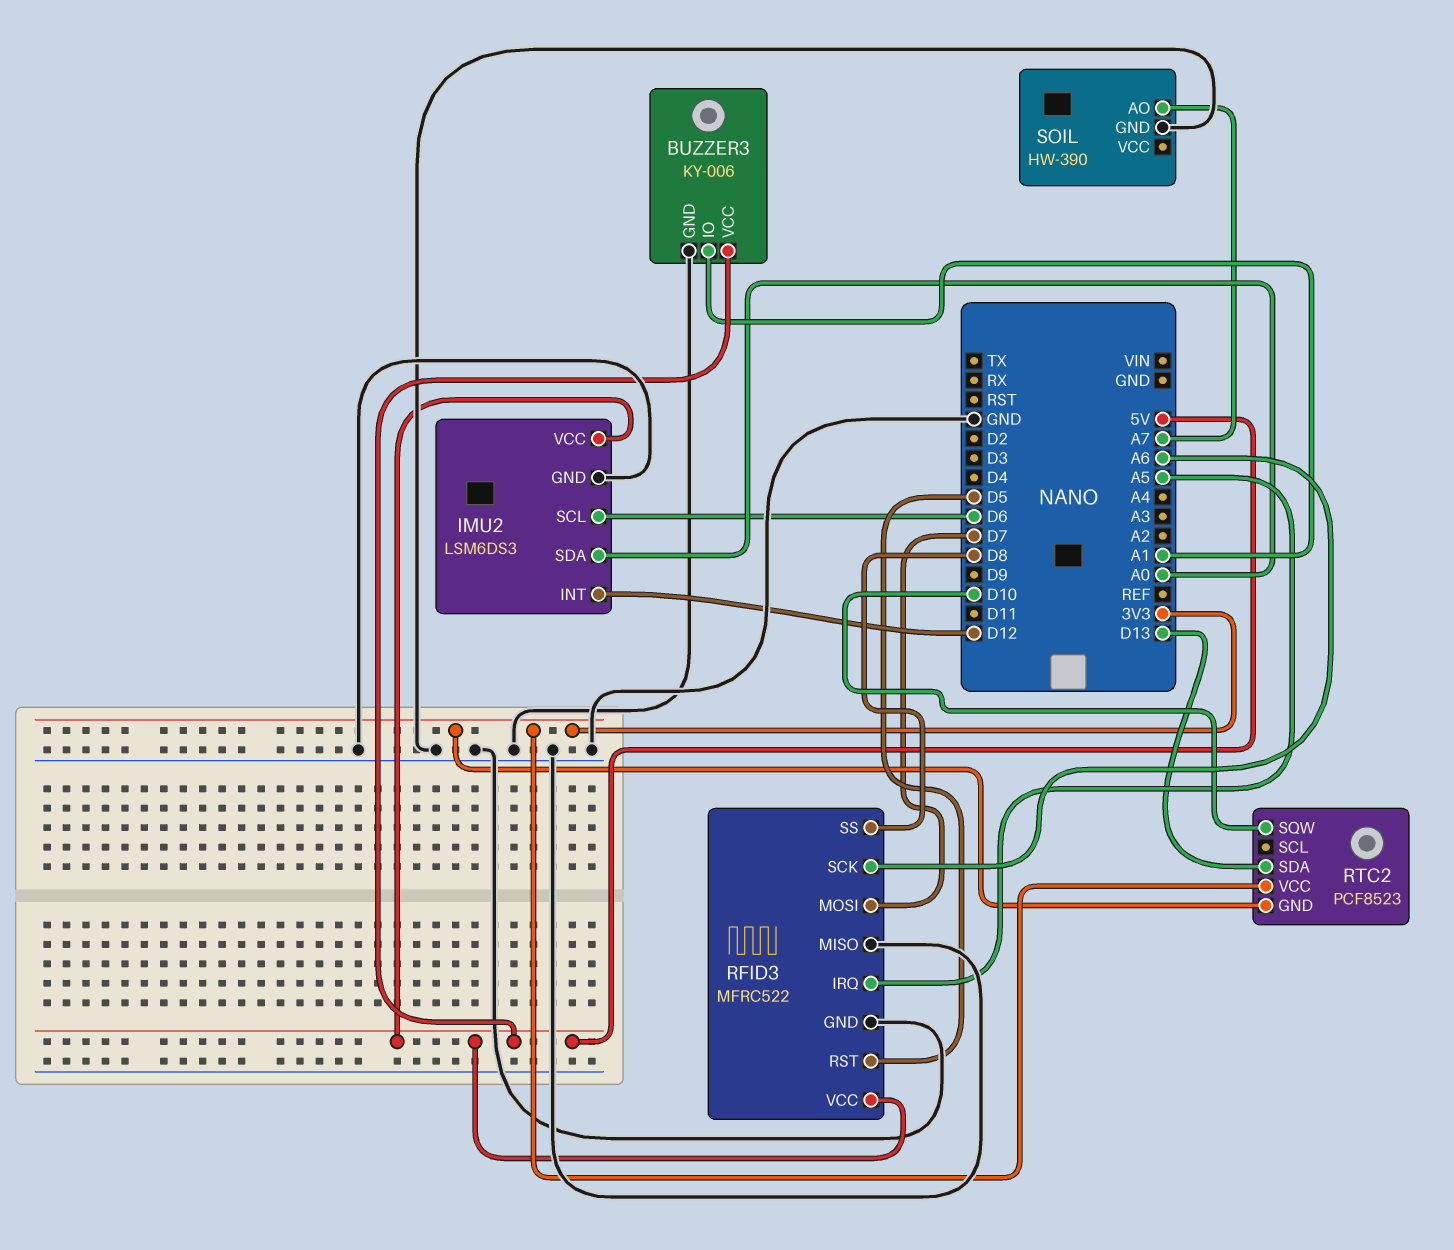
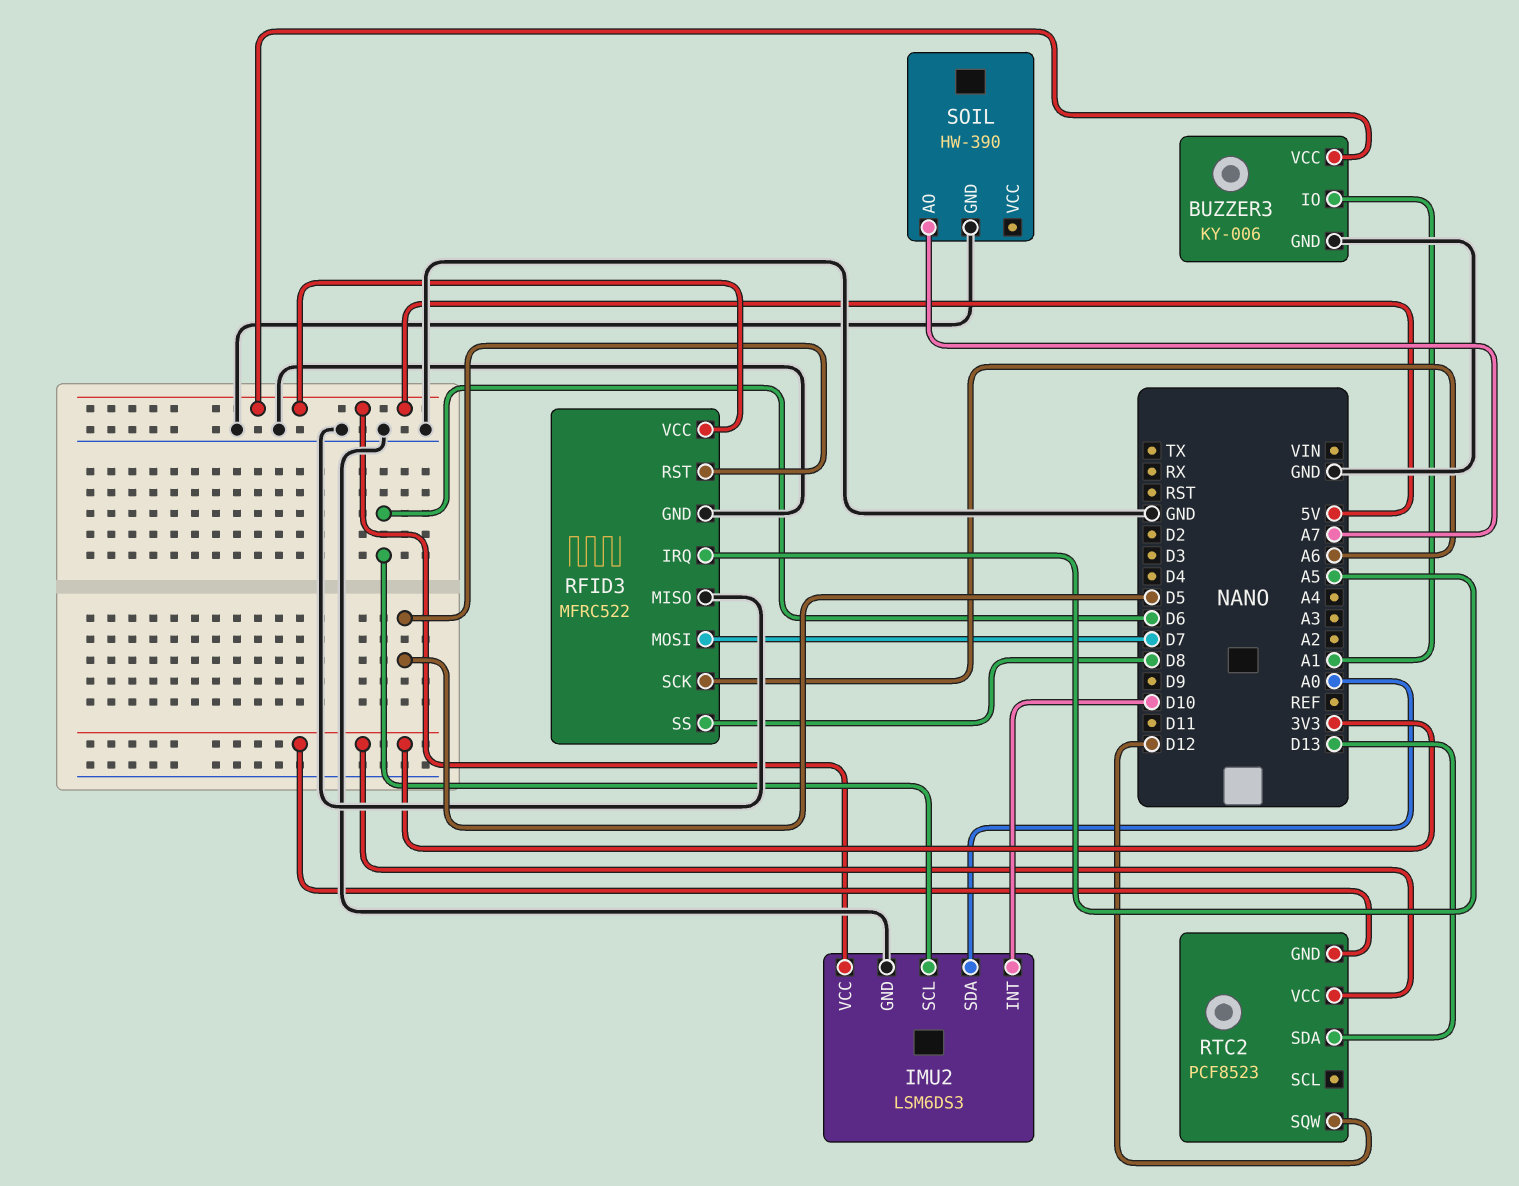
IMU2 pin INT: D12 -> D10
RTC2 pin SQW: D10 -> D12

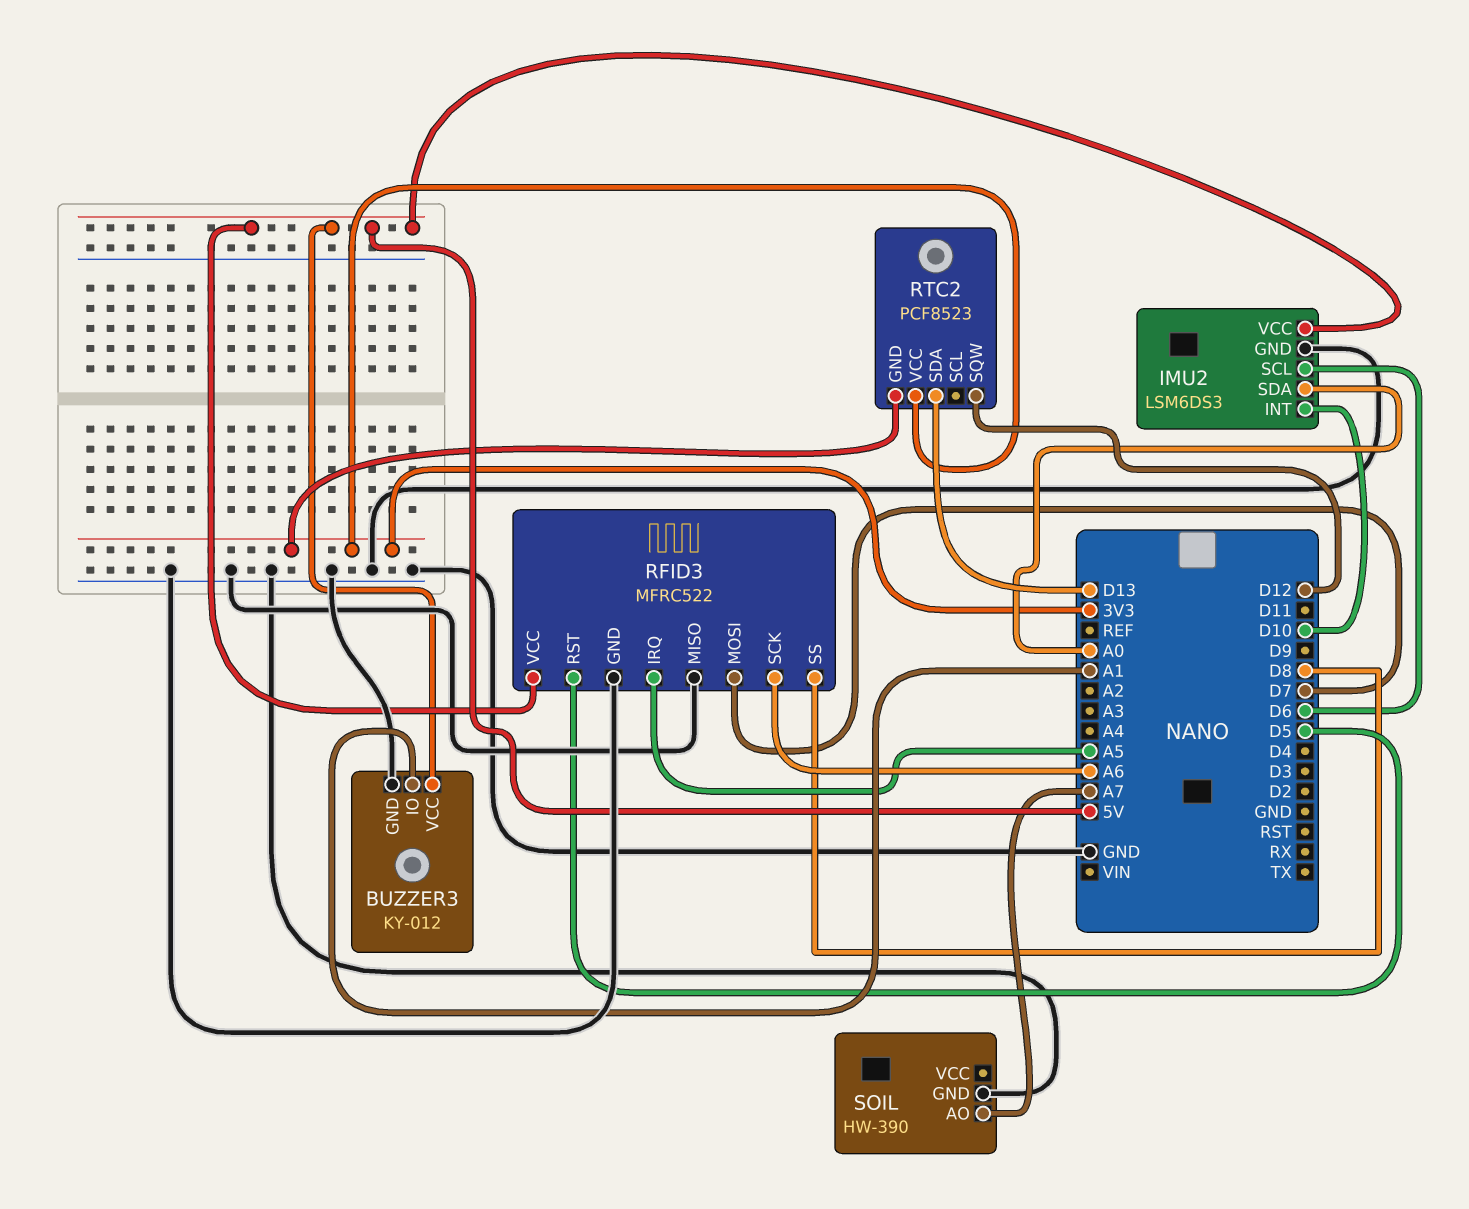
BUZZER3: KY-006 -> KY-012

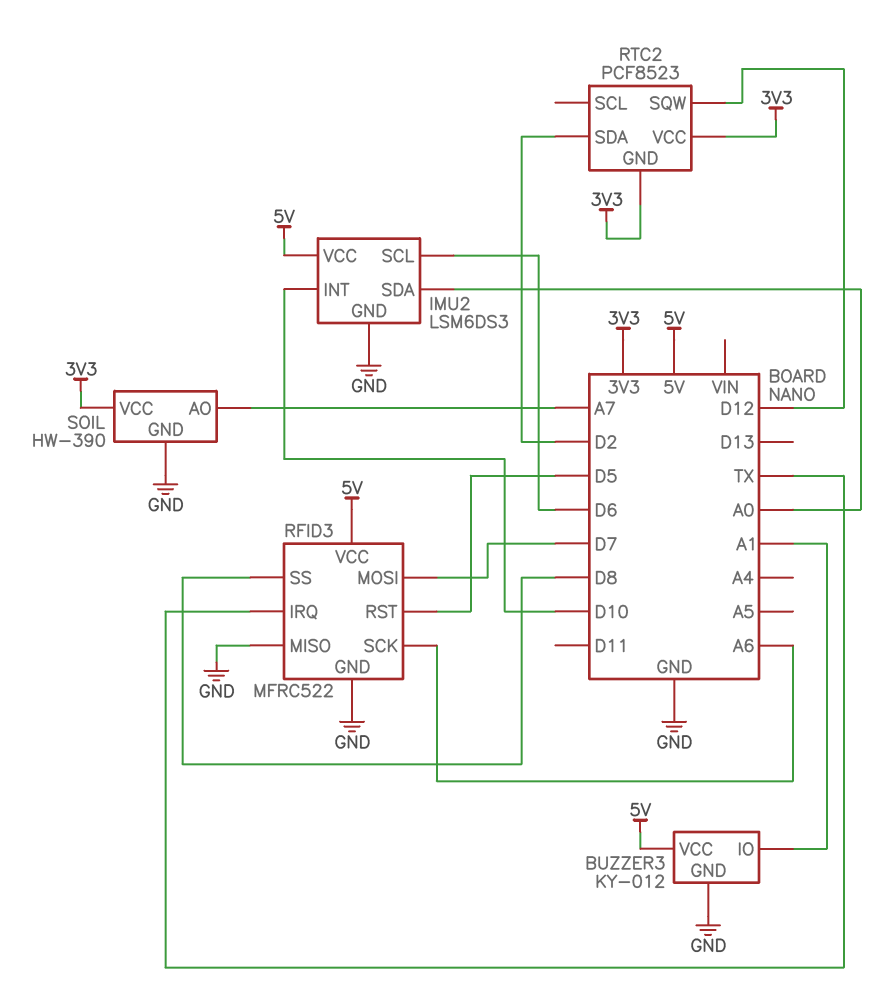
RFID3 pin IRQ: A5 -> TX
RTC2 pin SDA: D13 -> D2
SOIL pin VCC: none -> 3V3

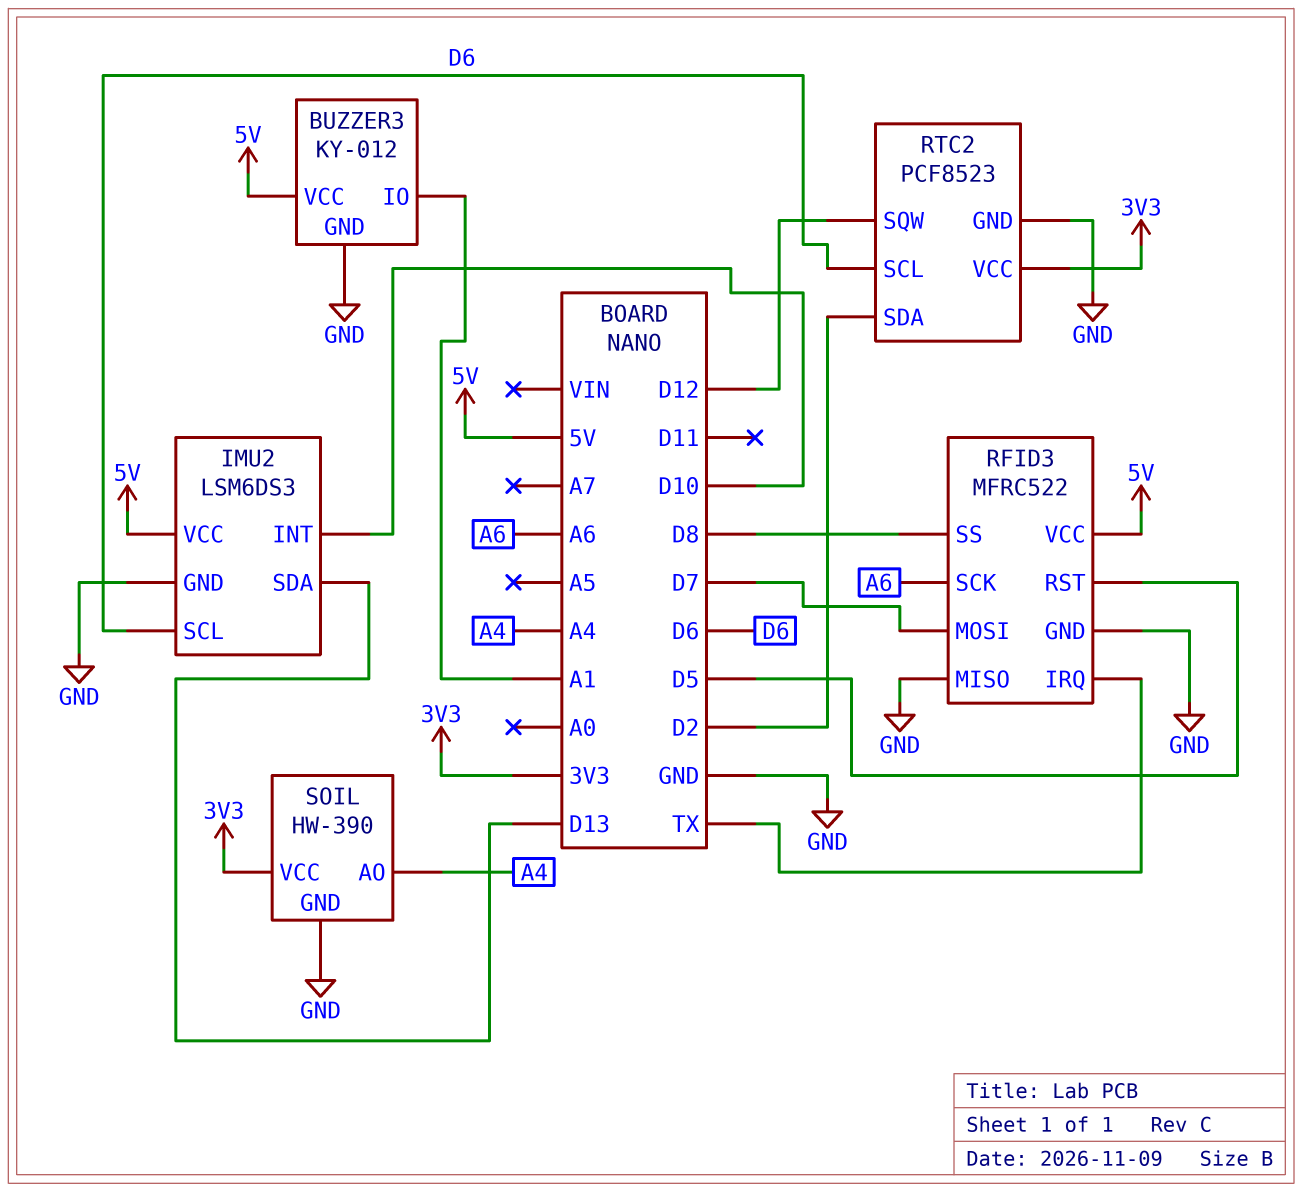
IMU2 pin SDA: A0 -> D13
RTC2 pin GND: 3V3 -> GND
RTC2 pin SCL: none -> D6
SOIL pin AO: A7 -> A4

